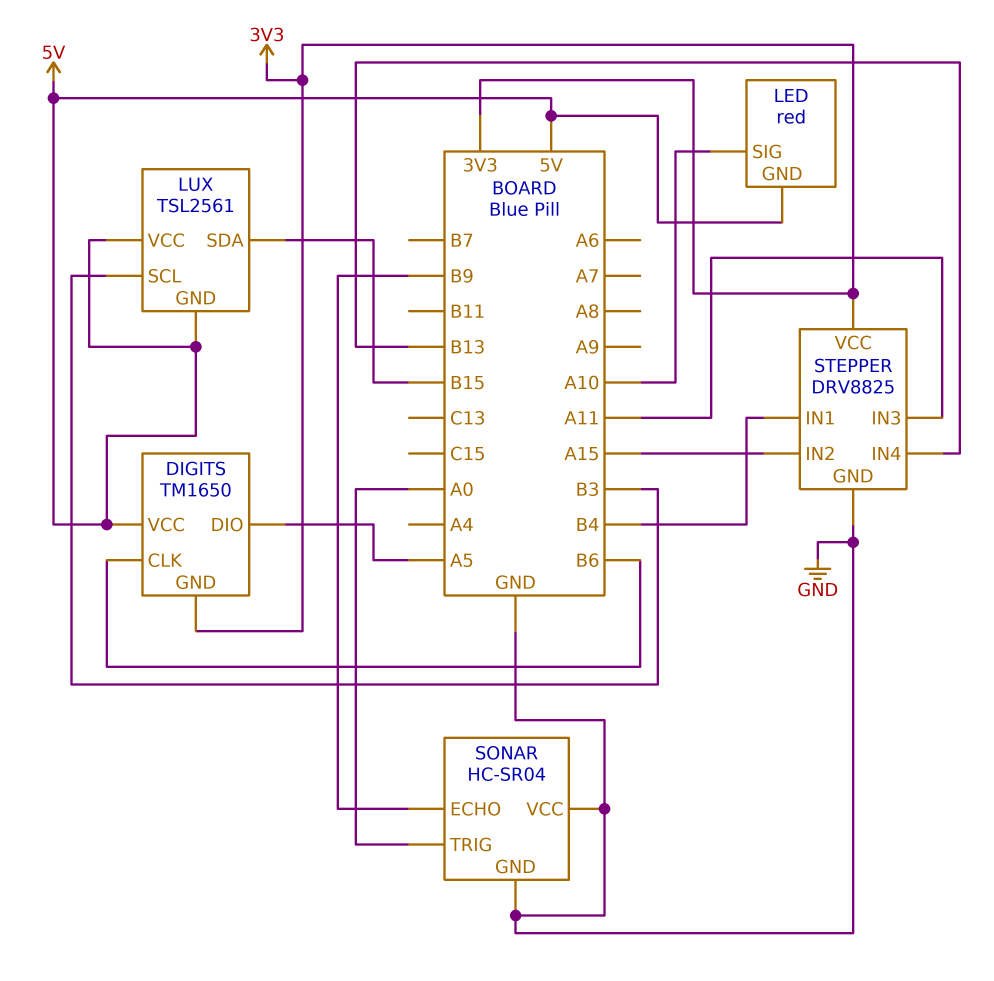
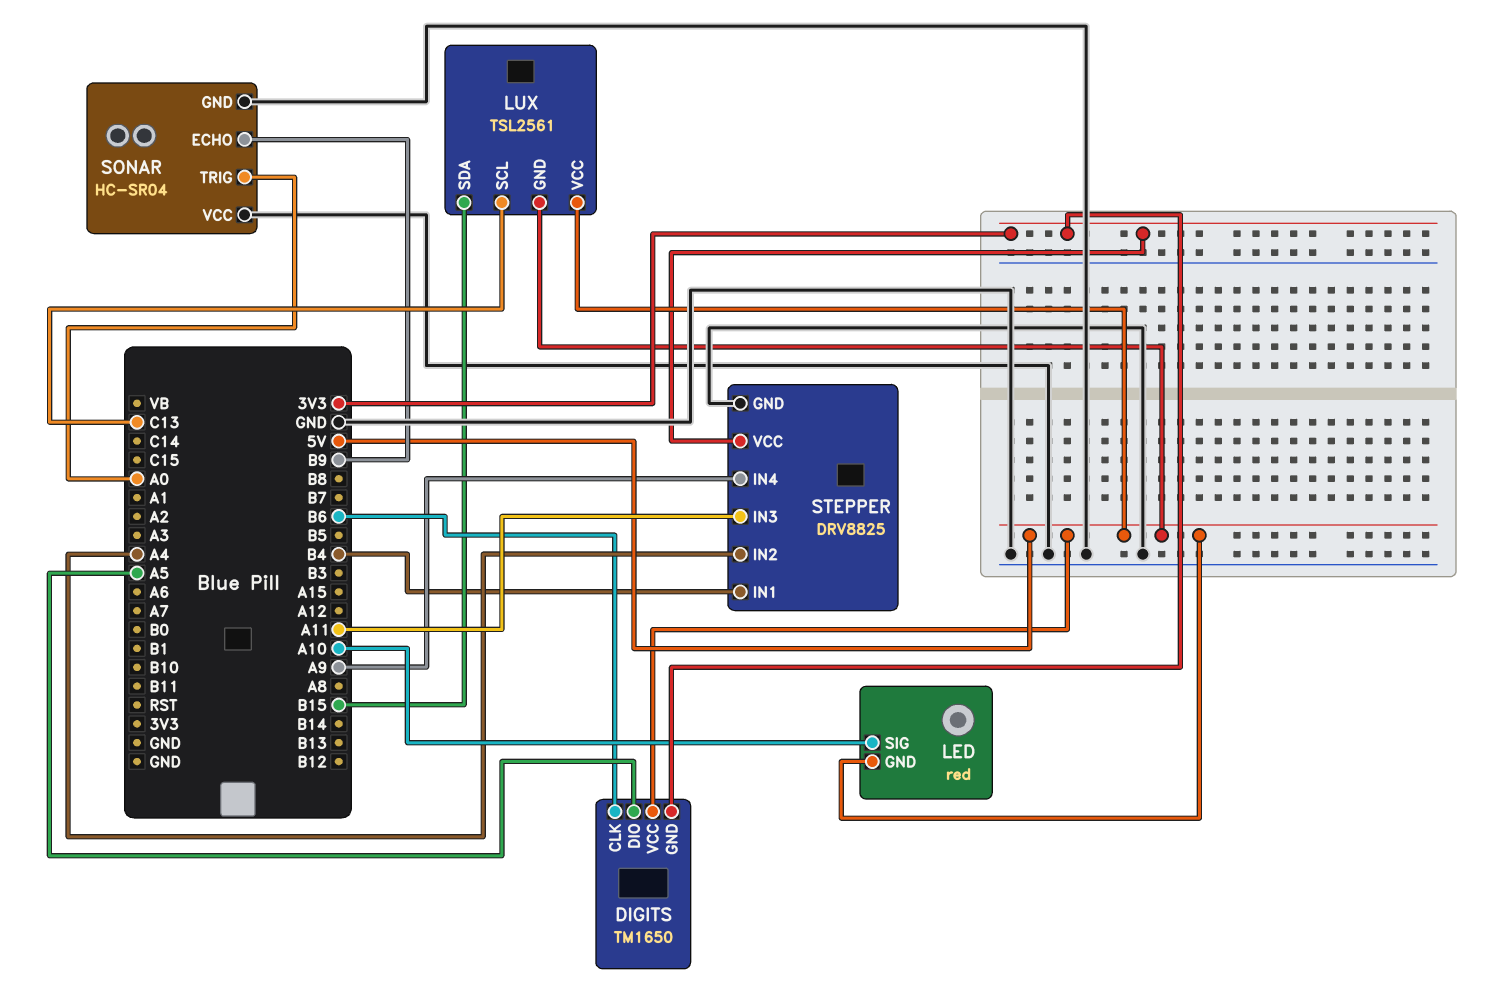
LUX pin SCL: B3 -> C13
STEPPER pin IN2: A15 -> A4
STEPPER pin IN4: B13 -> A9

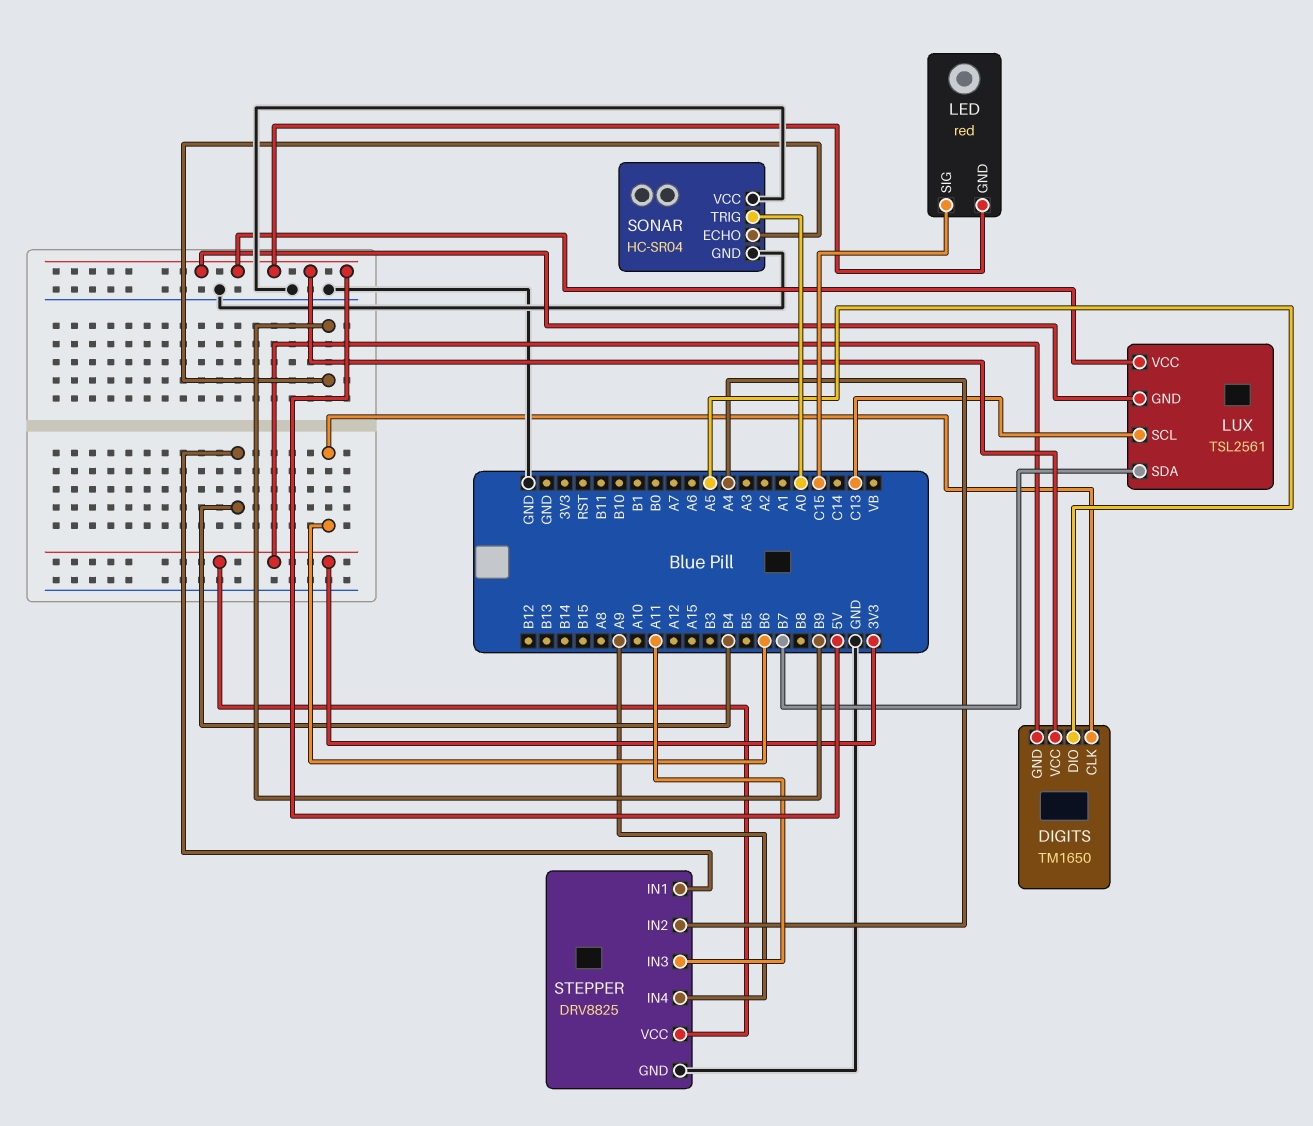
LED pin SIG: A10 -> C15
LUX pin SDA: B15 -> B7

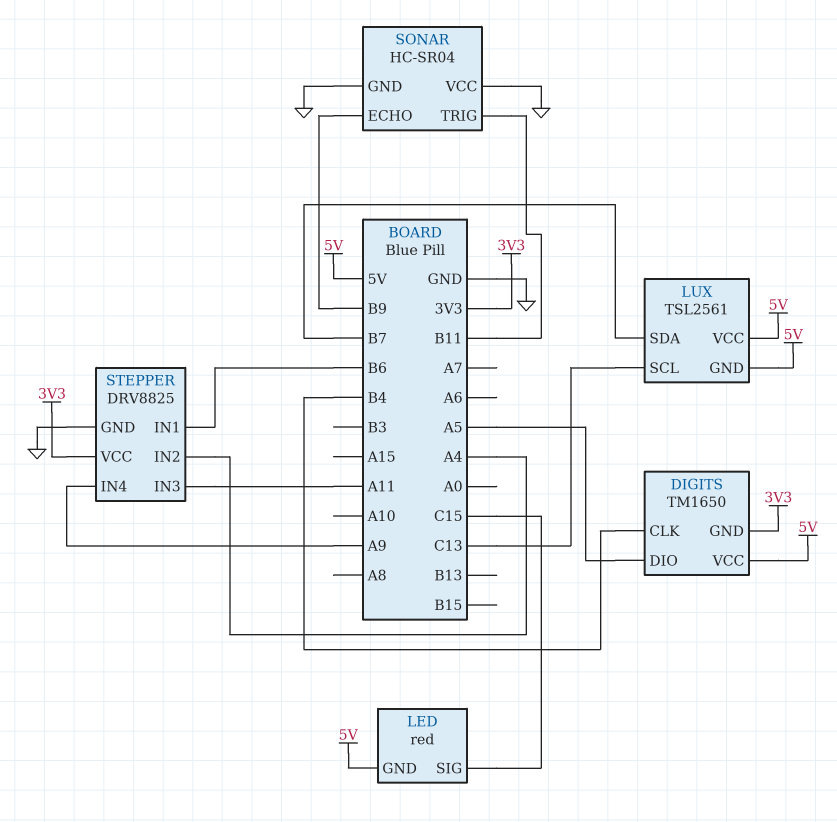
DIGITS pin CLK: B6 -> B4
SONAR pin TRIG: A0 -> B11
STEPPER pin IN1: B4 -> B6

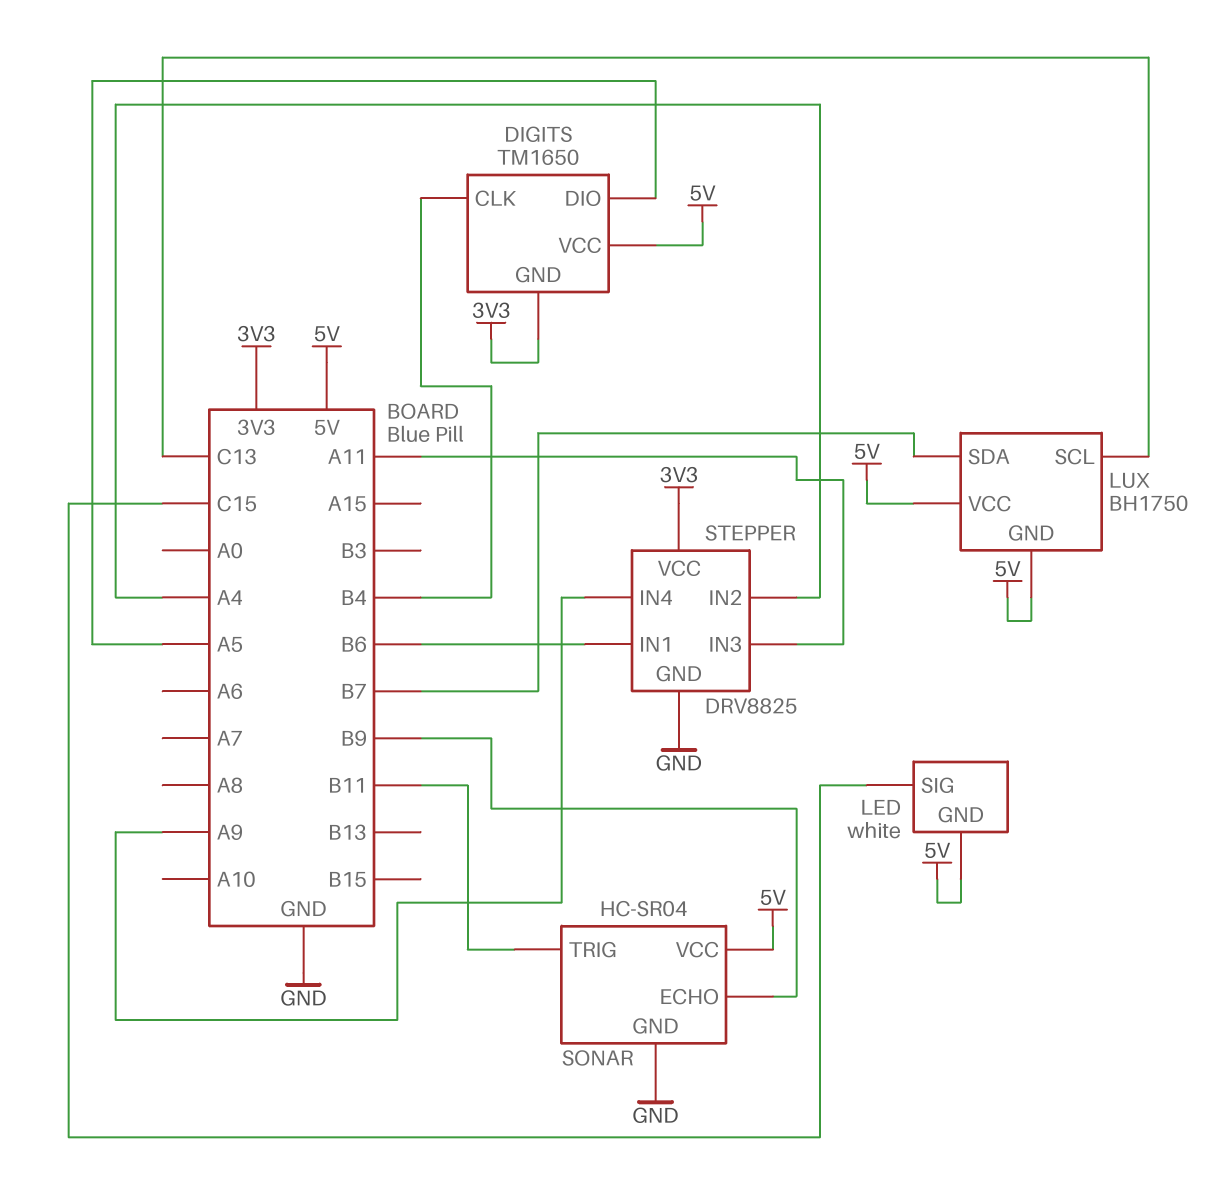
LED: red -> white
LUX: TSL2561 -> BH1750
SONAR pin VCC: GND -> 5V

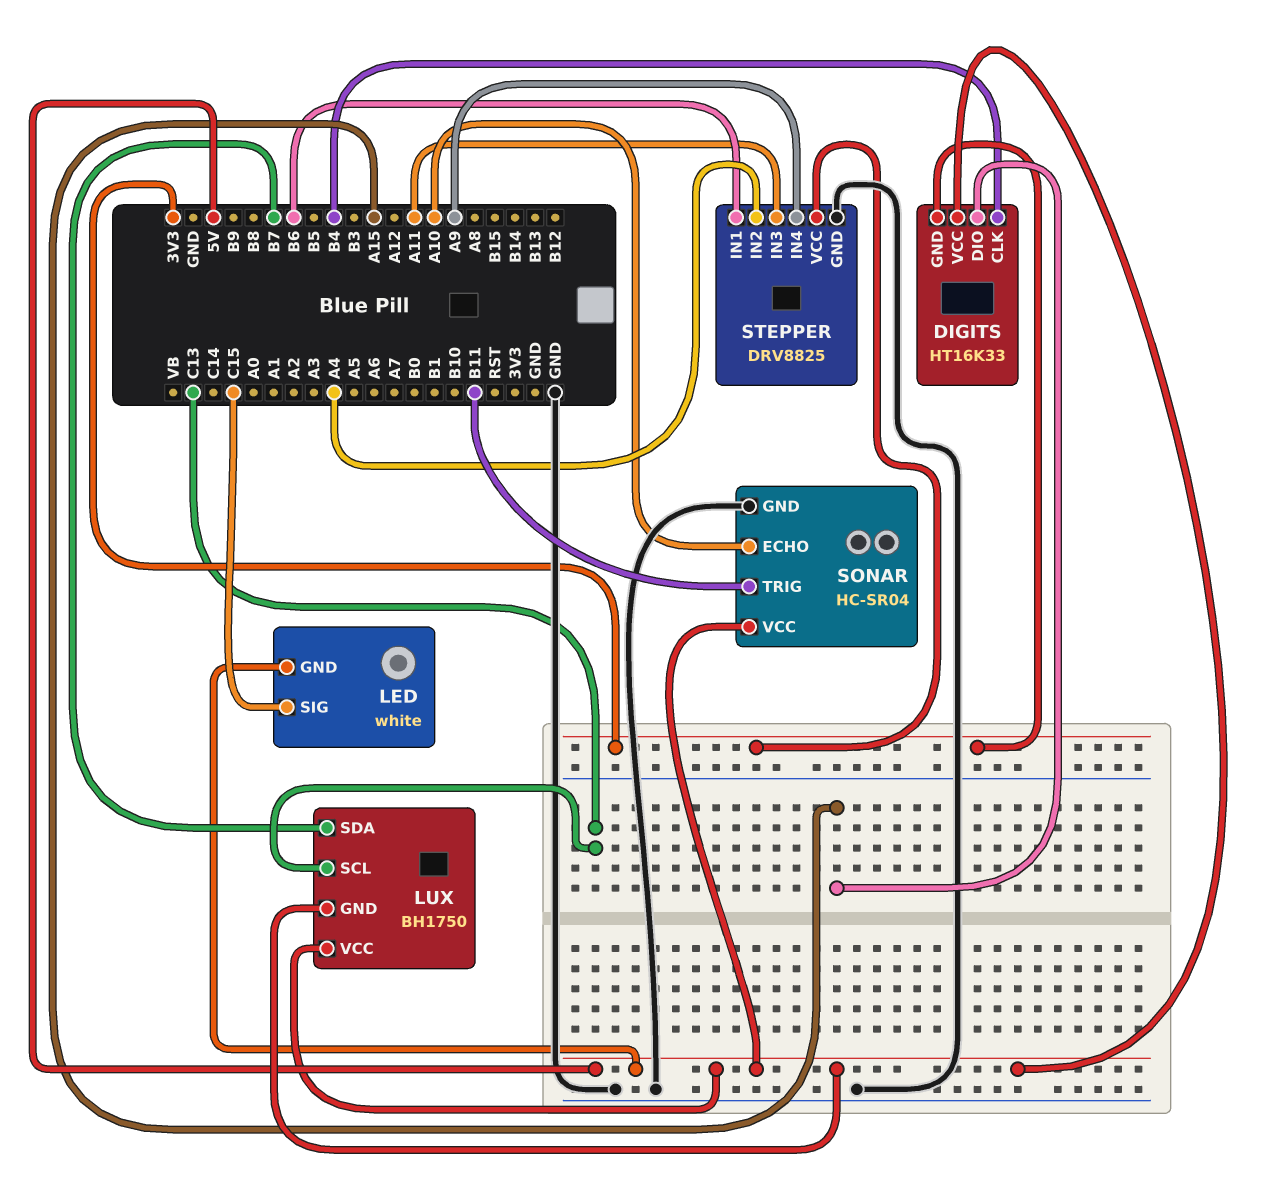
DIGITS: TM1650 -> HT16K33
DIGITS pin DIO: A5 -> A15
SONAR pin ECHO: B9 -> A10

